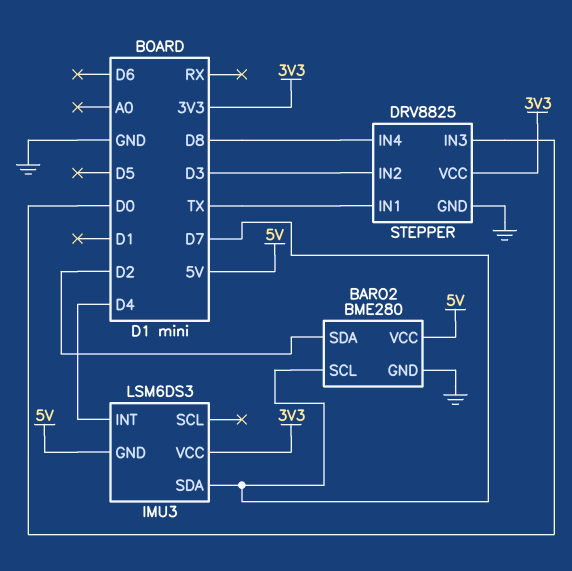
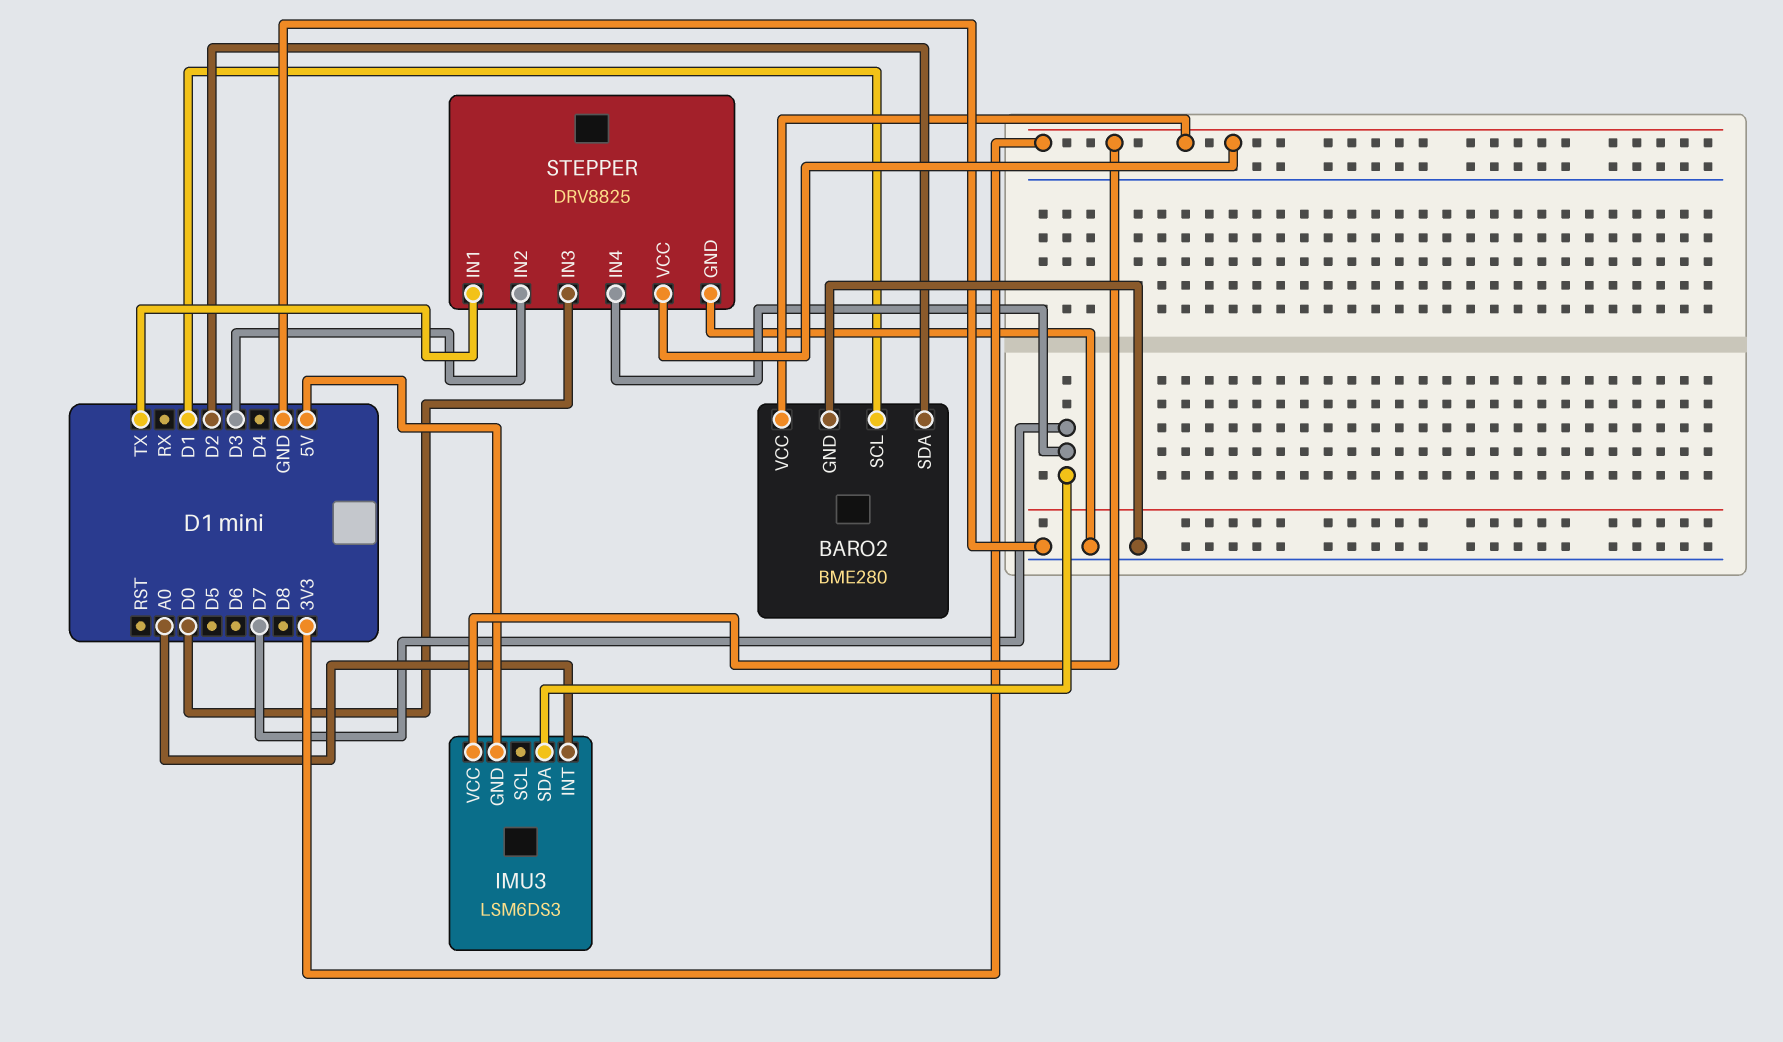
BARO2 pin SCL: D7 -> D1
BARO2 pin VCC: 5V -> 3V3
IMU3 pin INT: D4 -> A0
STEPPER pin IN4: D8 -> D7

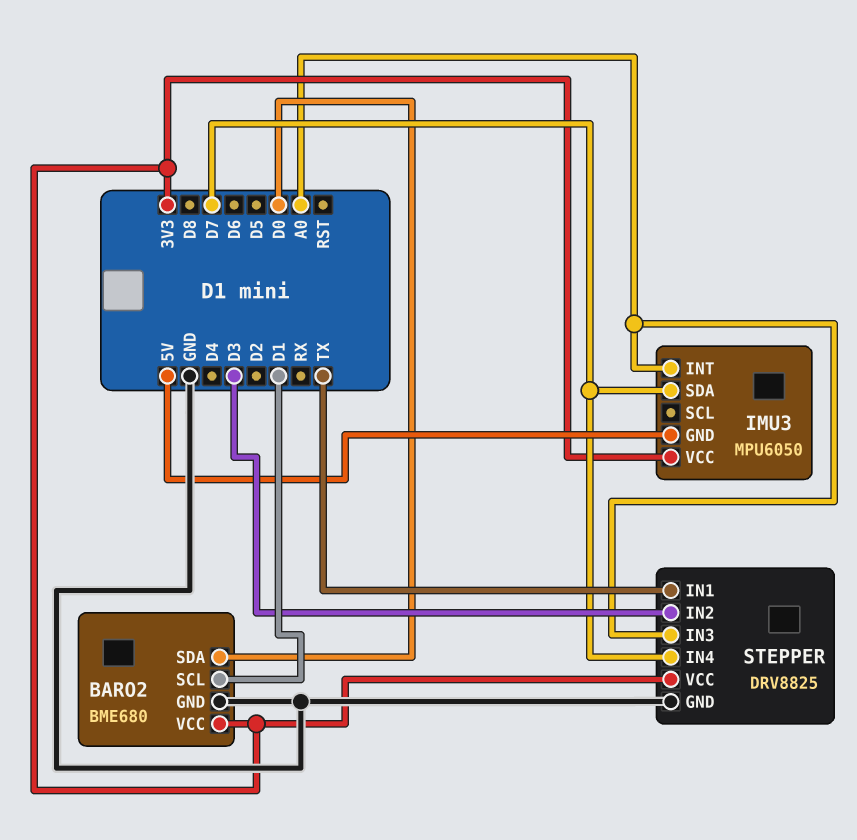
BARO2: BME280 -> BME680
BARO2 pin SDA: D2 -> D0
IMU3: LSM6DS3 -> MPU6050
STEPPER pin IN3: D0 -> A0

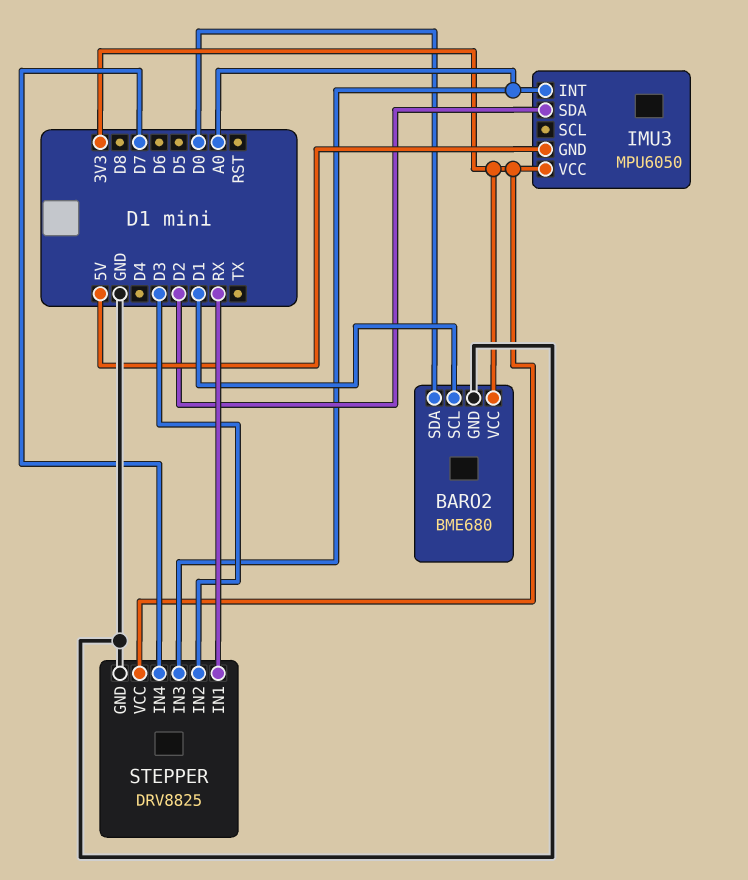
IMU3 pin SDA: D7 -> D2
STEPPER pin IN1: TX -> RX

